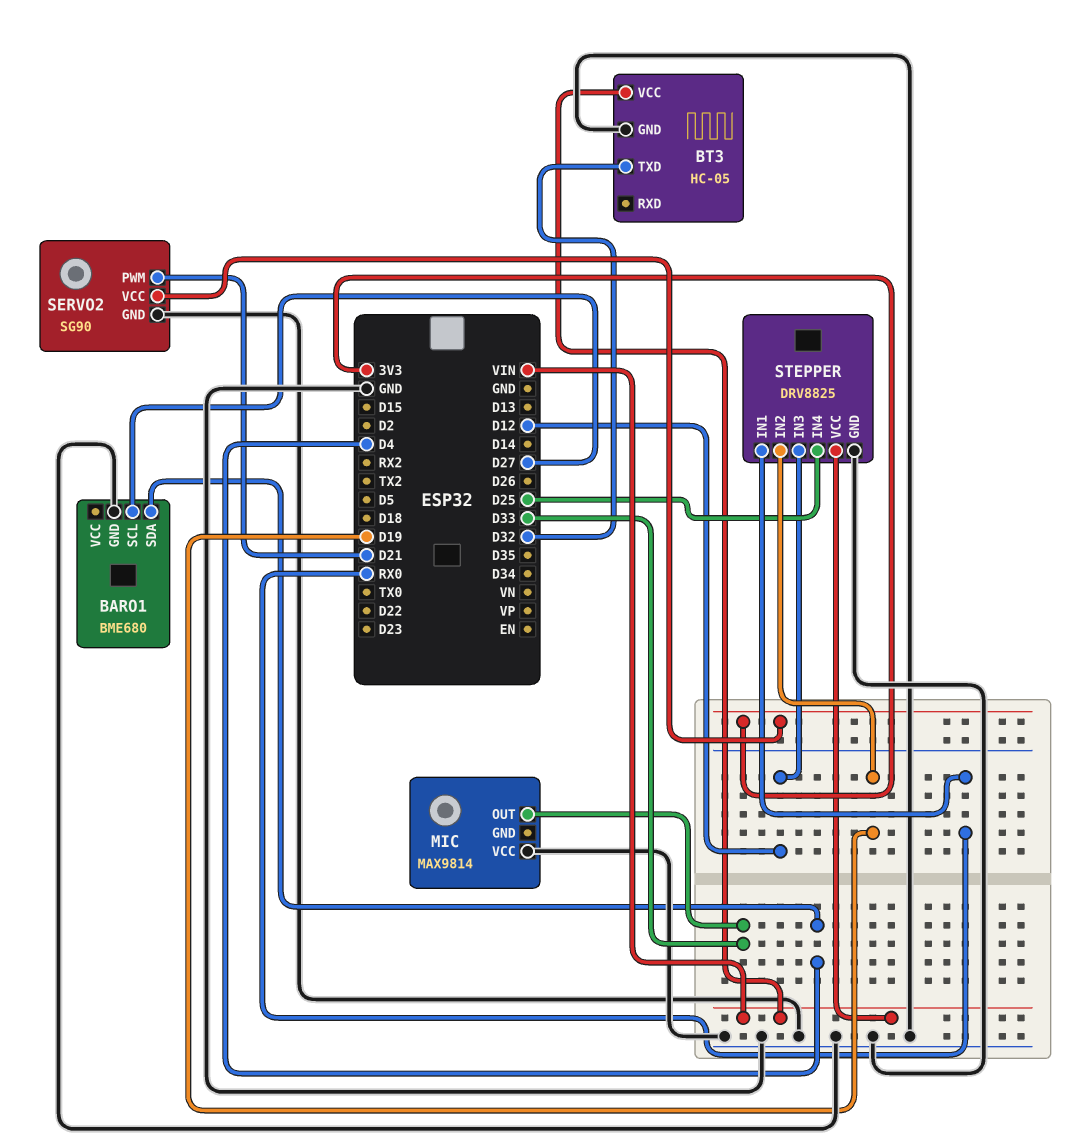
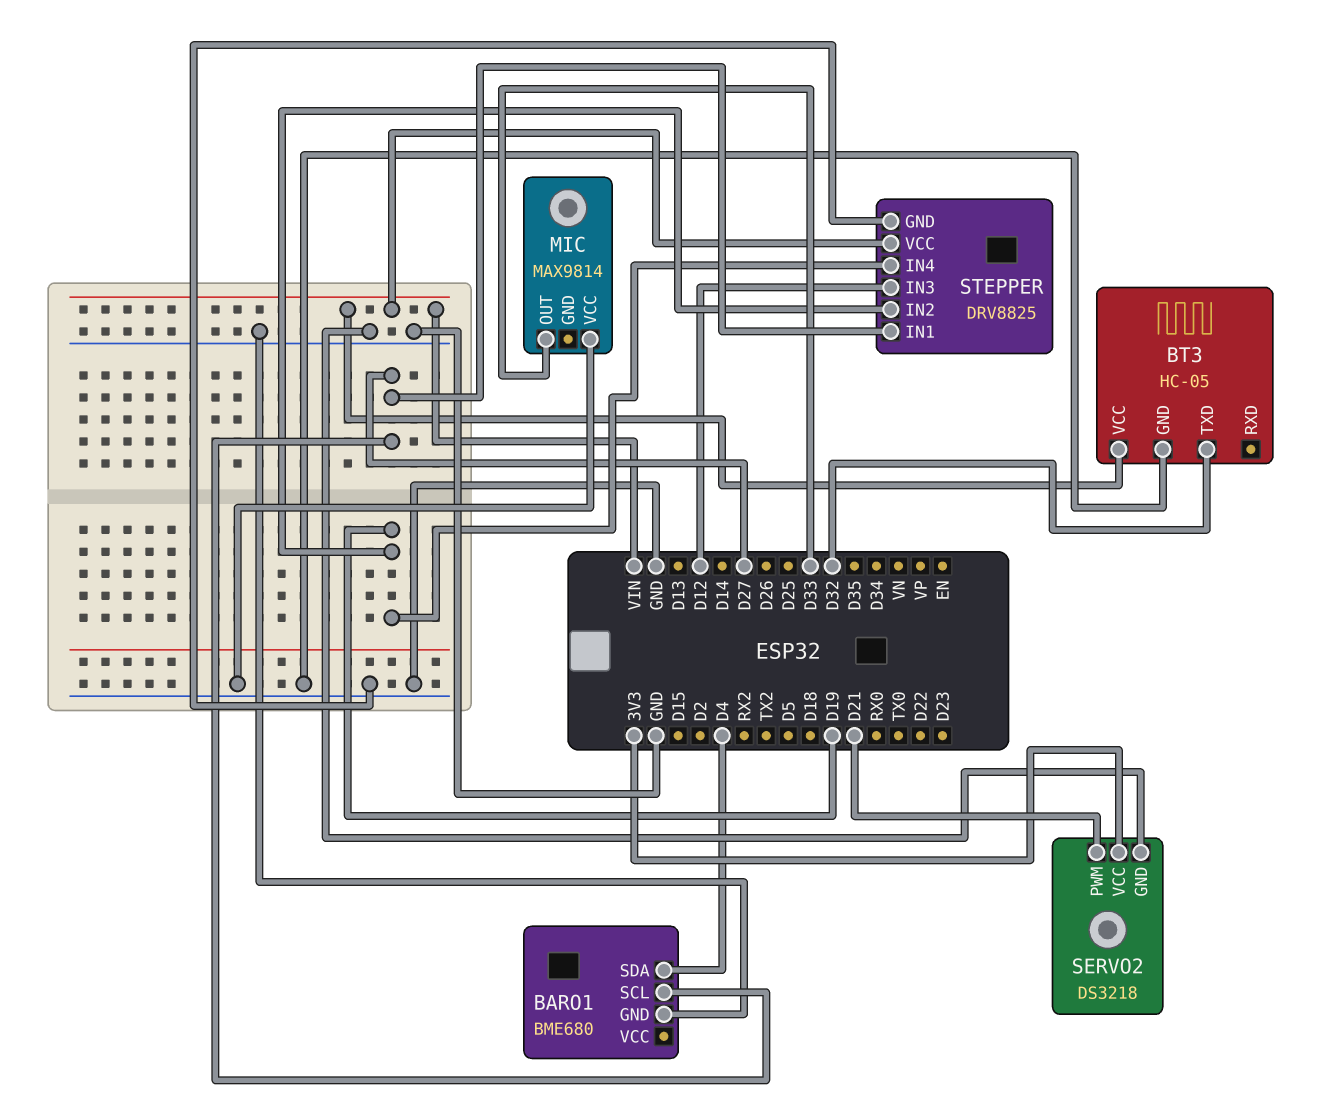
SERVO2: SG90 -> DS3218
STEPPER pin IN1: RX0 -> D27
STEPPER pin IN4: D25 -> D19

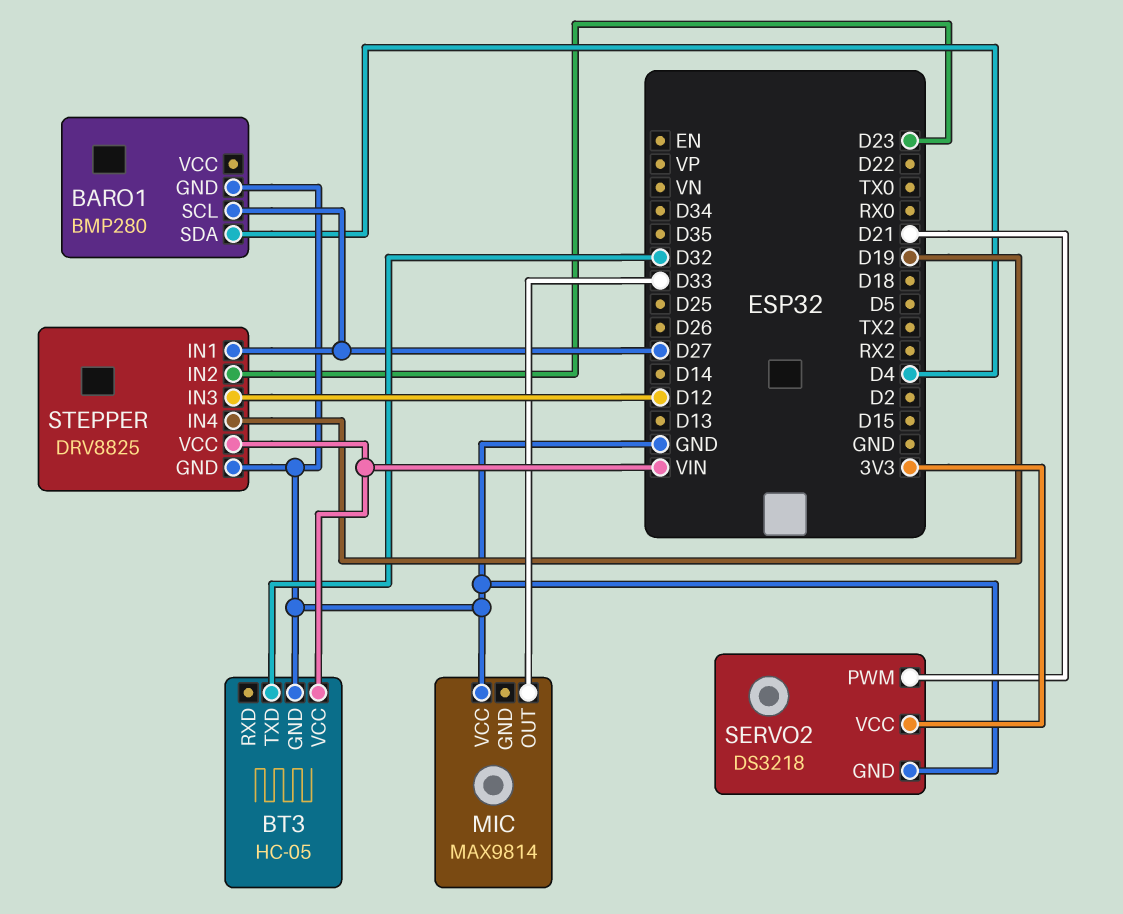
BARO1: BME680 -> BMP280
STEPPER pin IN2: D19 -> D23

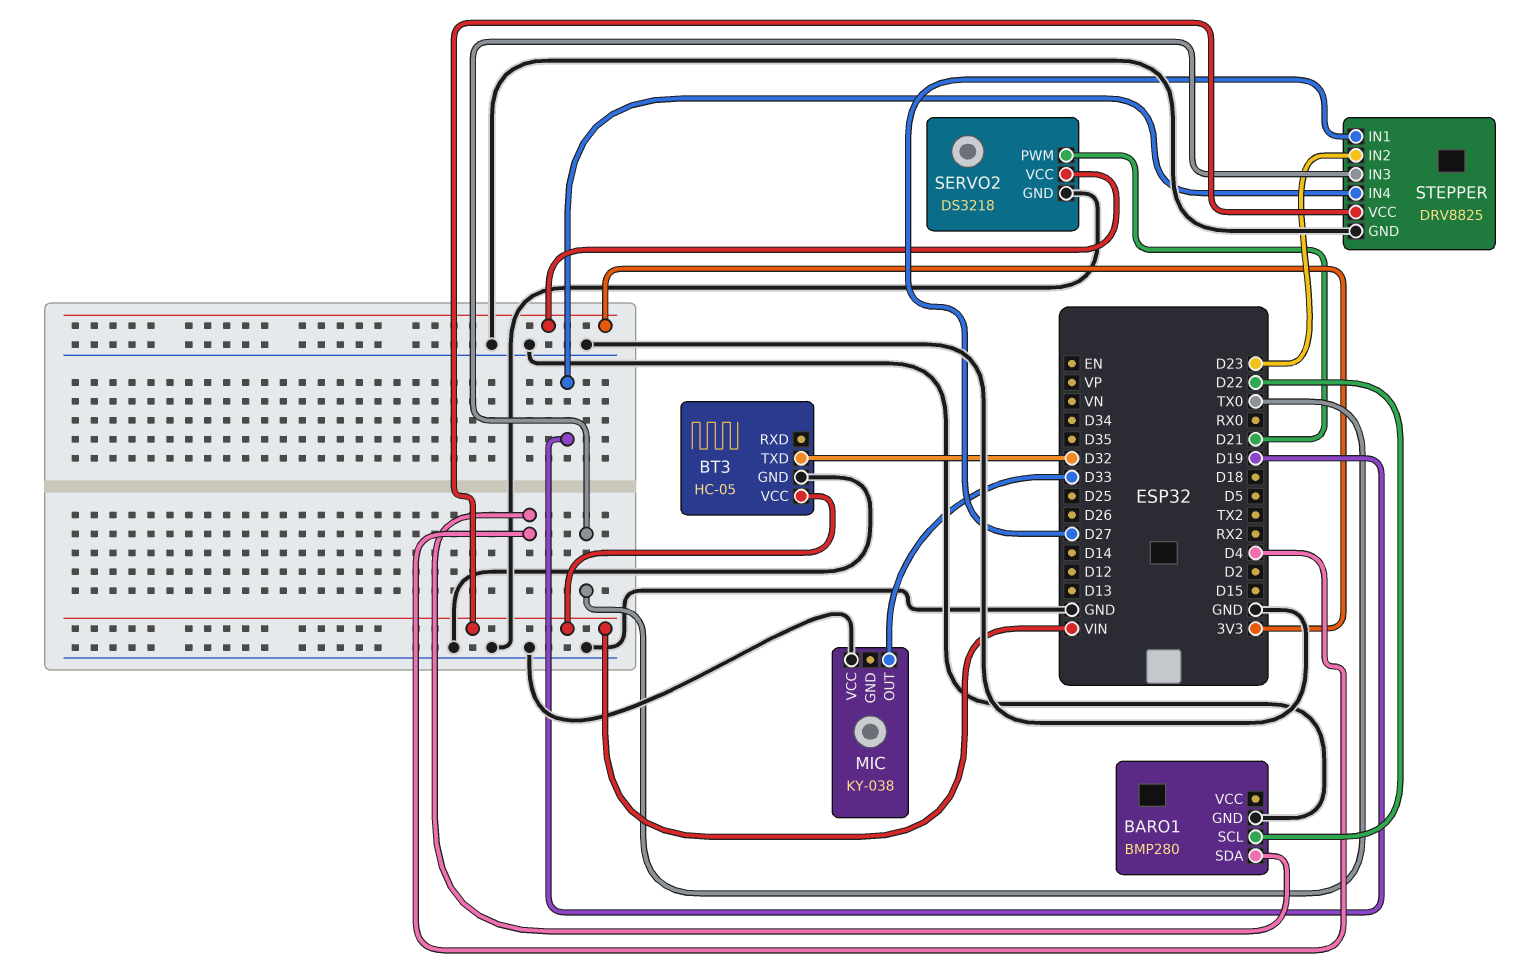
BARO1 pin SCL: D27 -> D22
MIC: MAX9814 -> KY-038
STEPPER pin IN3: D12 -> TX0

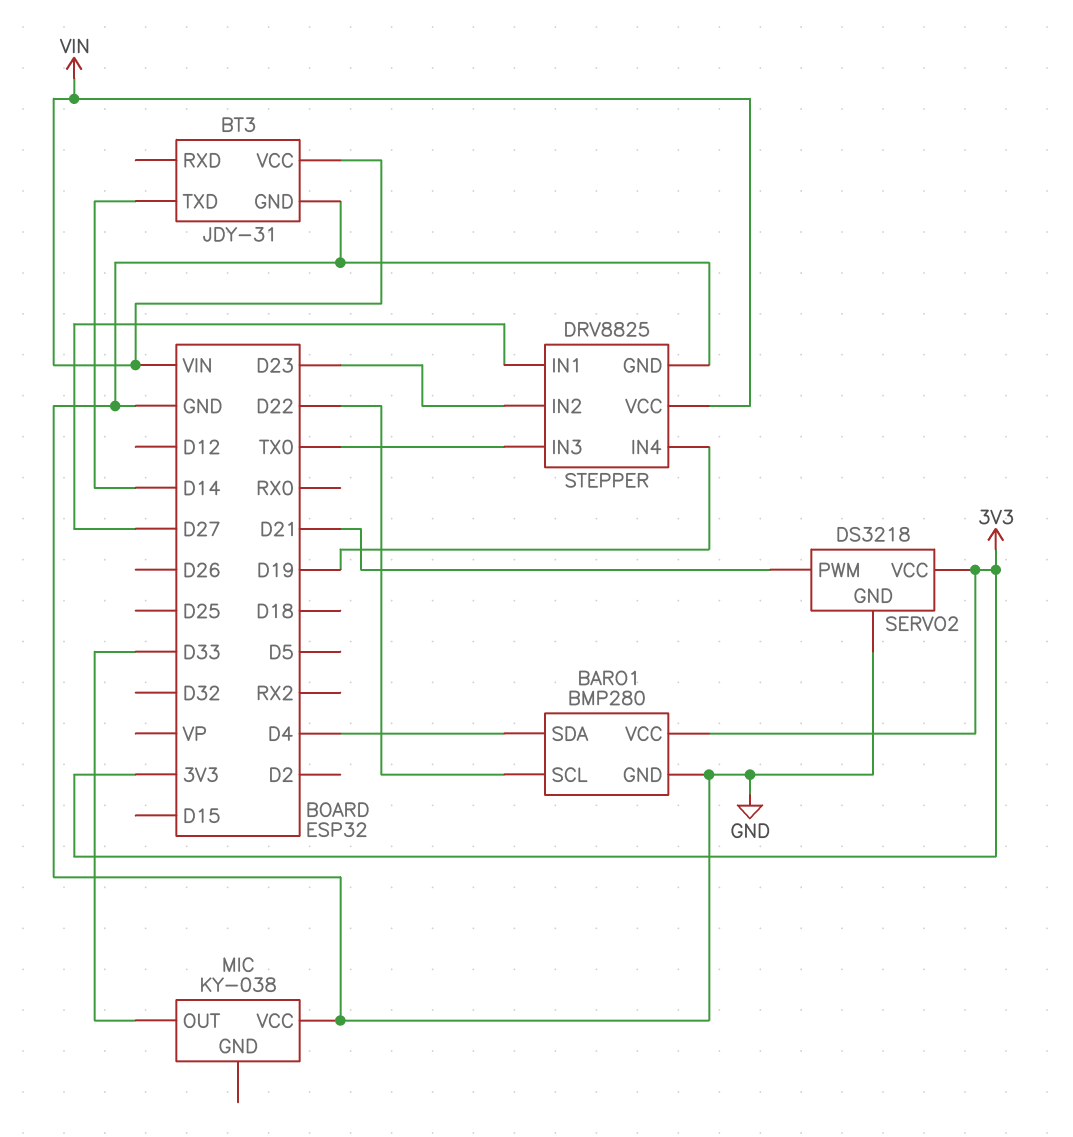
BARO1 pin VCC: none -> 3V3
BT3: HC-05 -> JDY-31
BT3 pin TXD: D32 -> D14

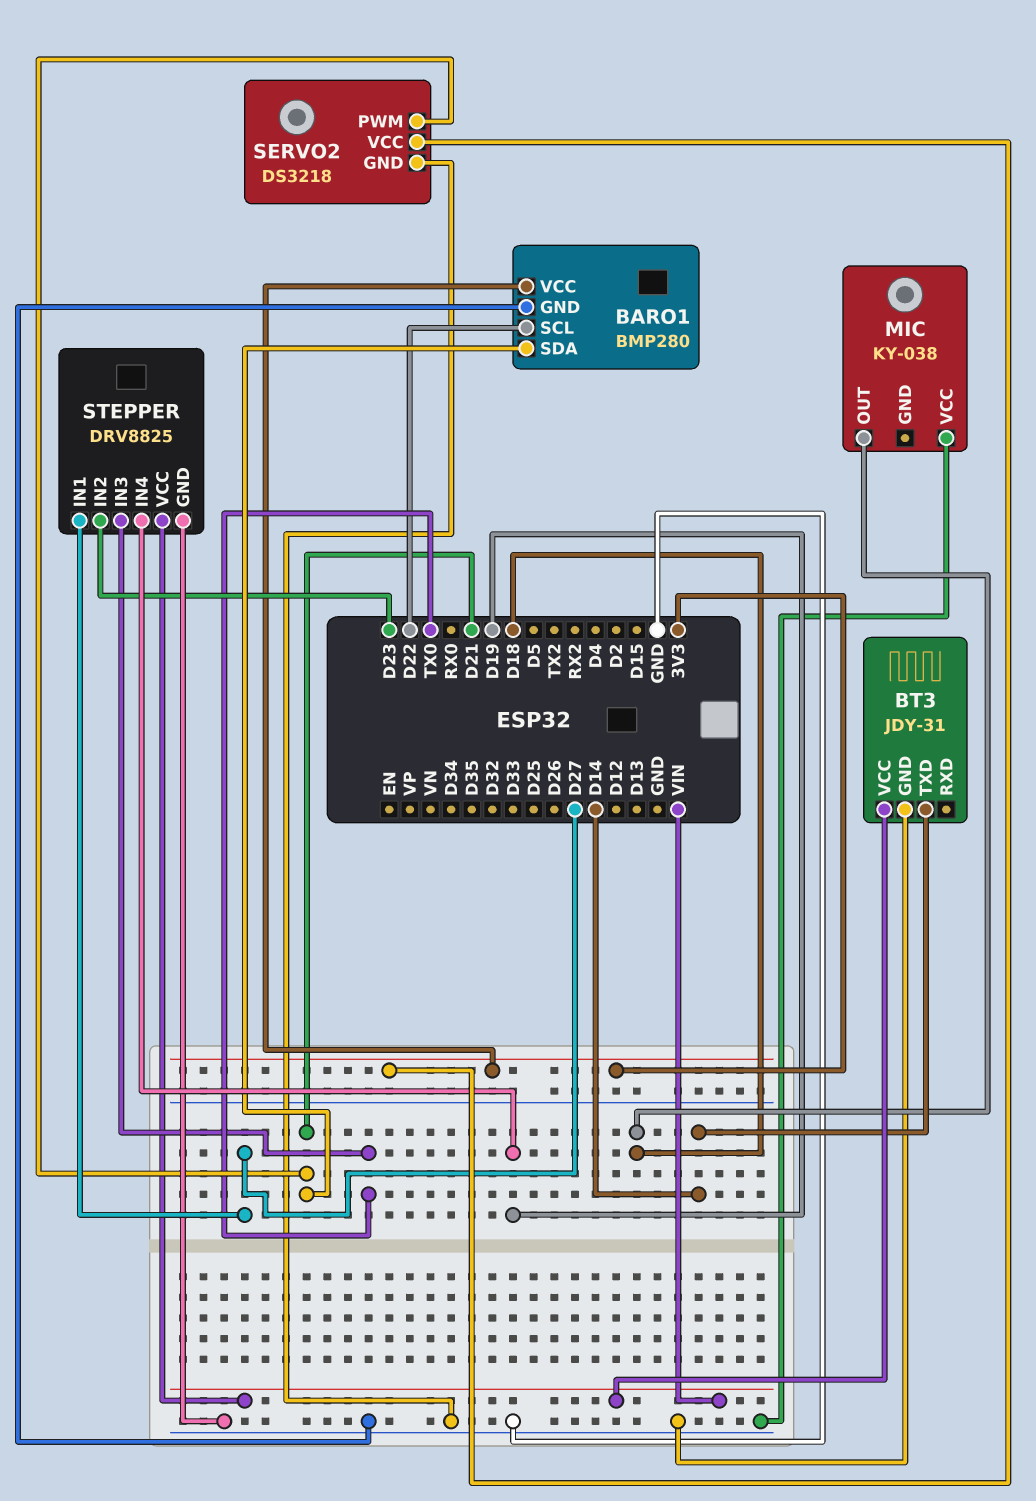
BARO1 pin SDA: D4 -> D21
MIC pin OUT: D33 -> D18

